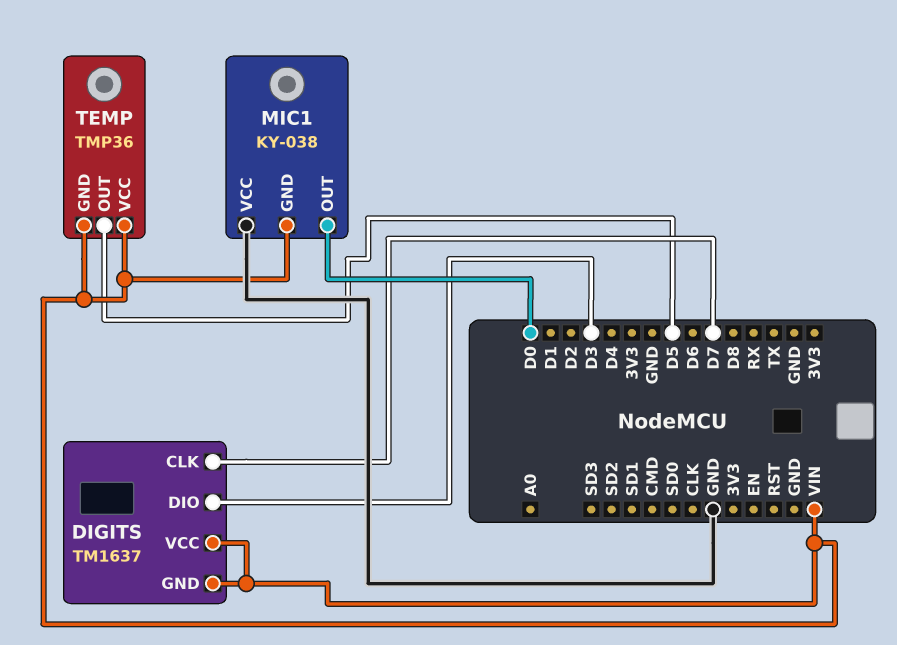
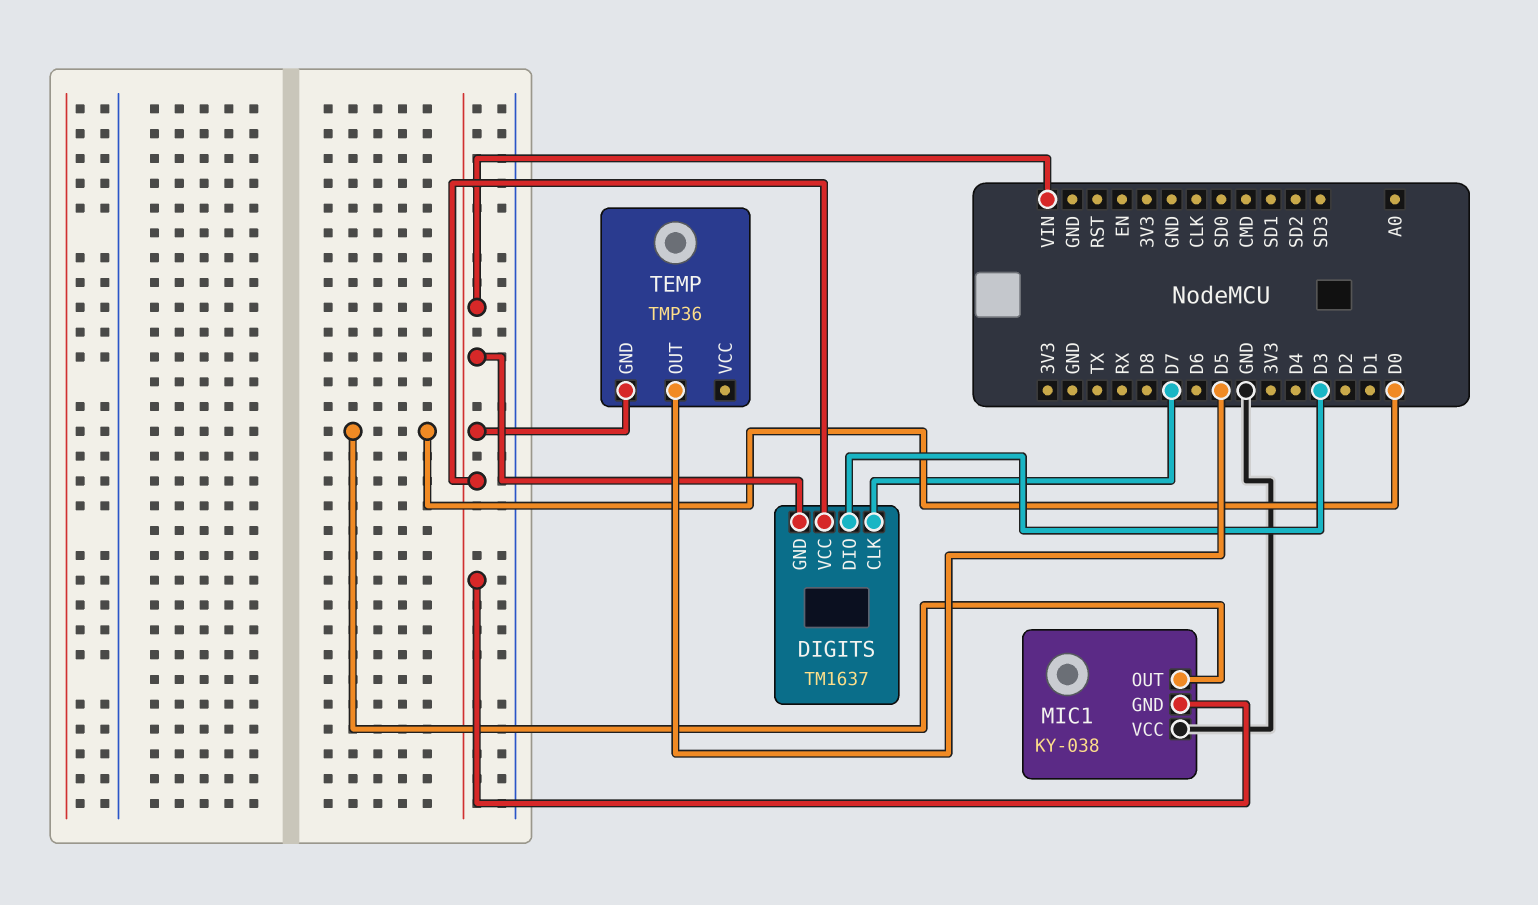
TEMP pin VCC: VIN -> none

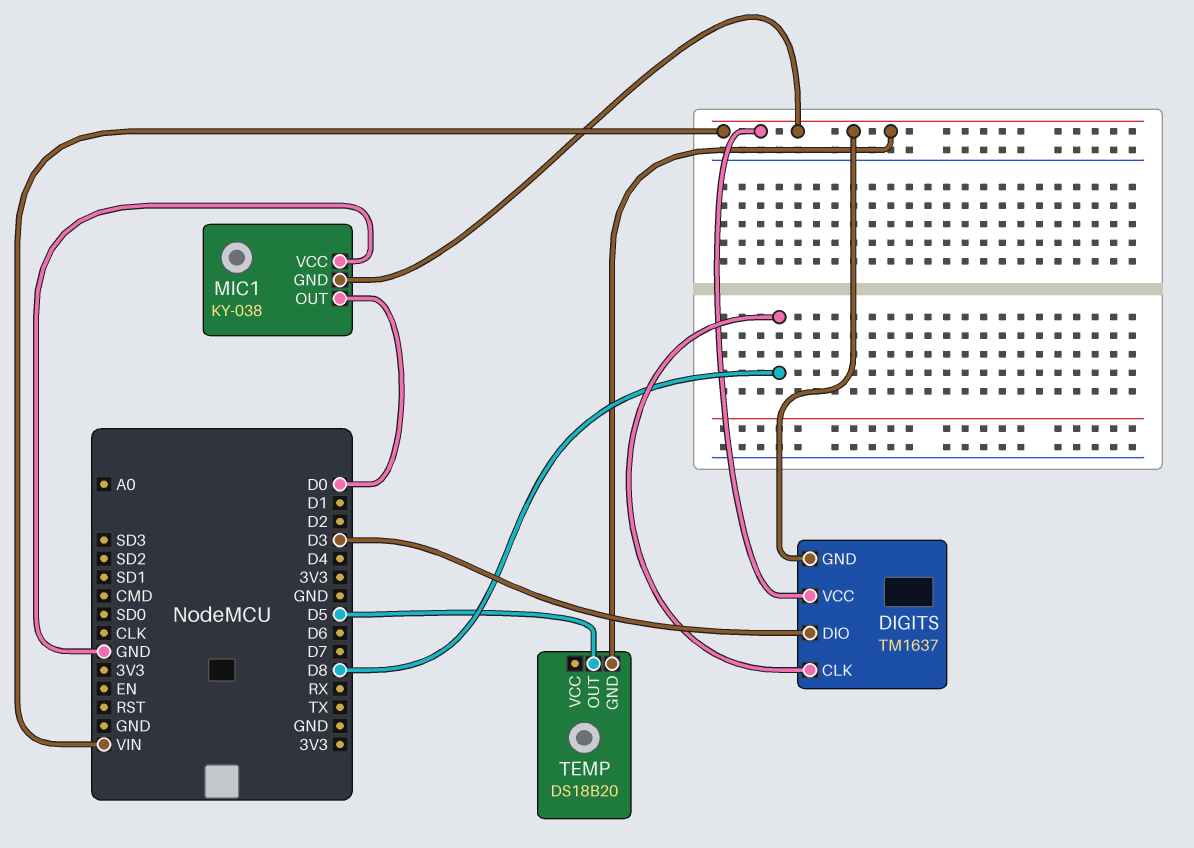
DIGITS pin CLK: D7 -> D8
TEMP: TMP36 -> DS18B20

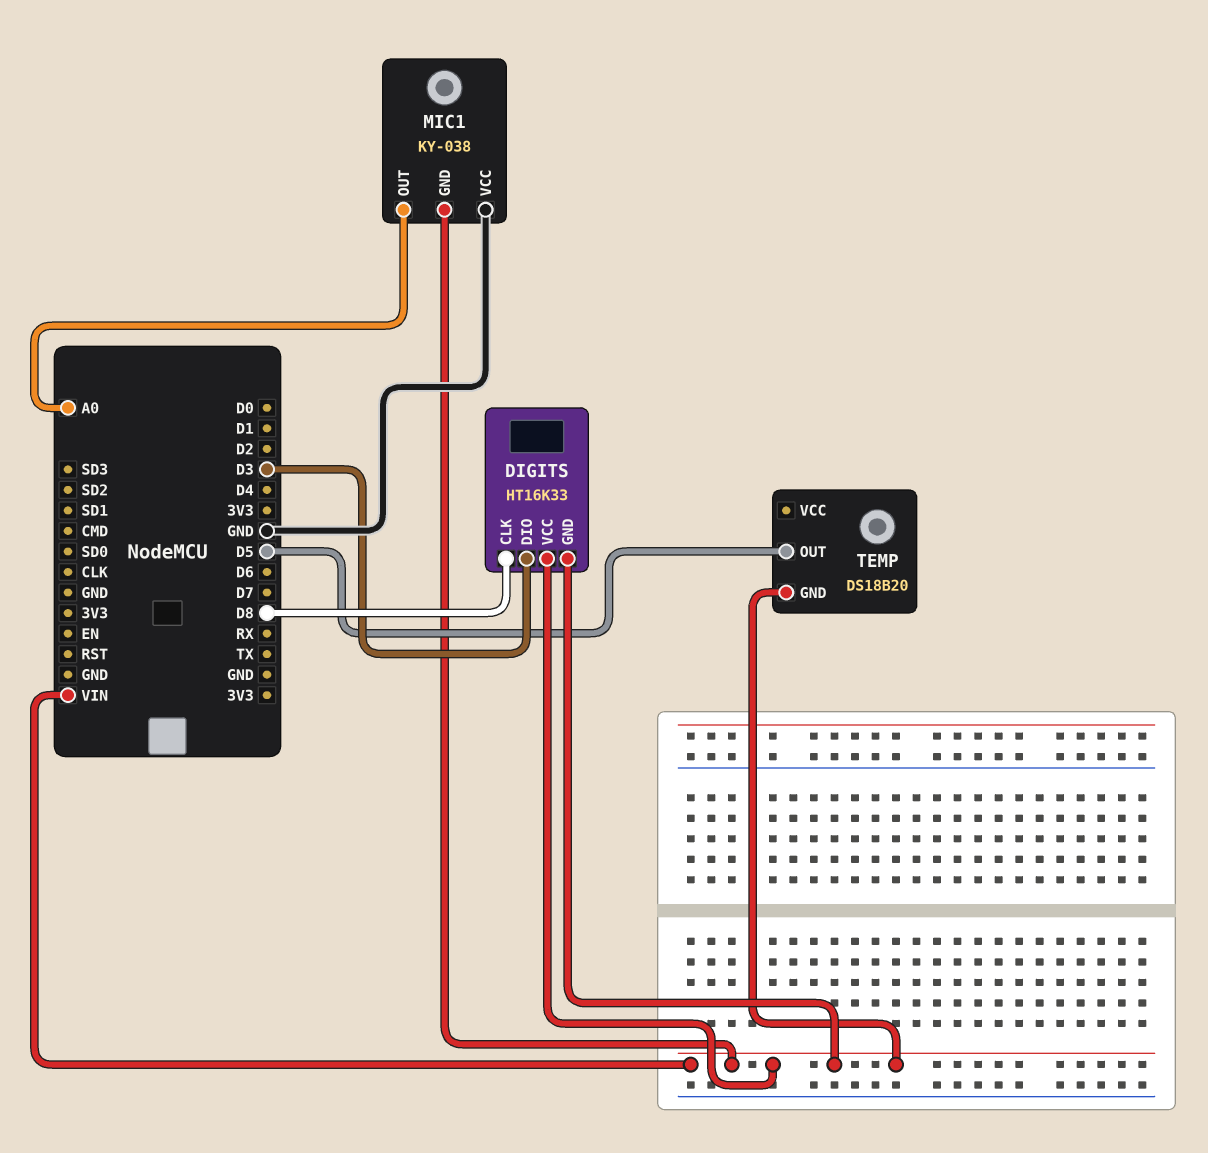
DIGITS: TM1637 -> HT16K33
MIC1 pin OUT: D0 -> A0

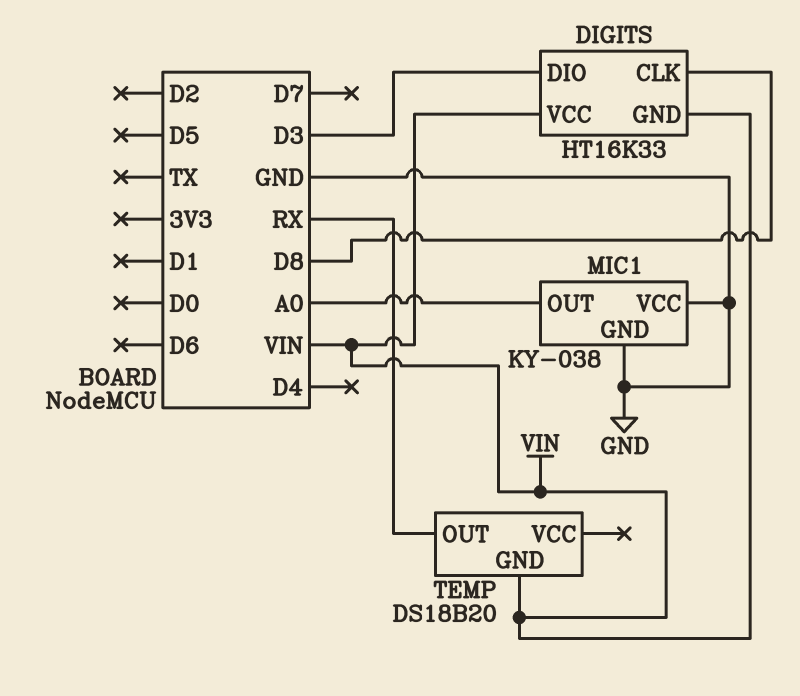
MIC1 pin GND: VIN -> GND
TEMP pin OUT: D5 -> RX

